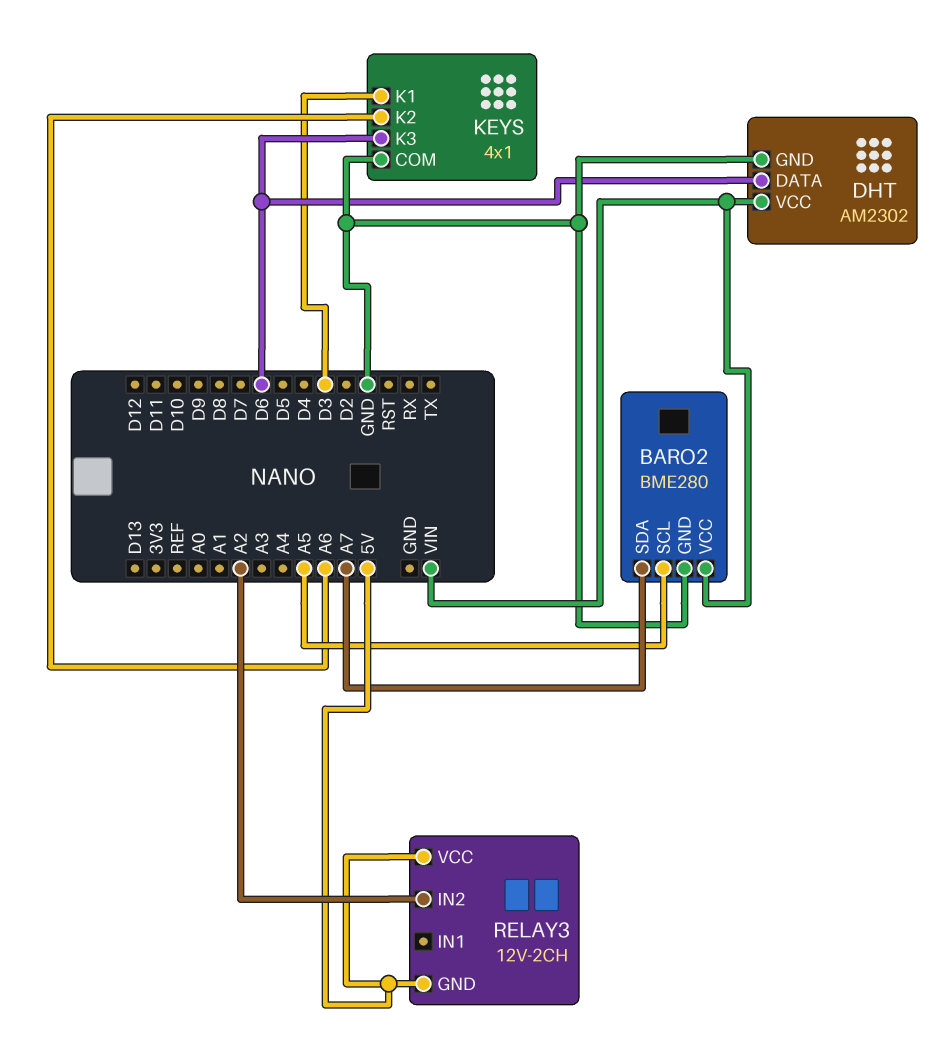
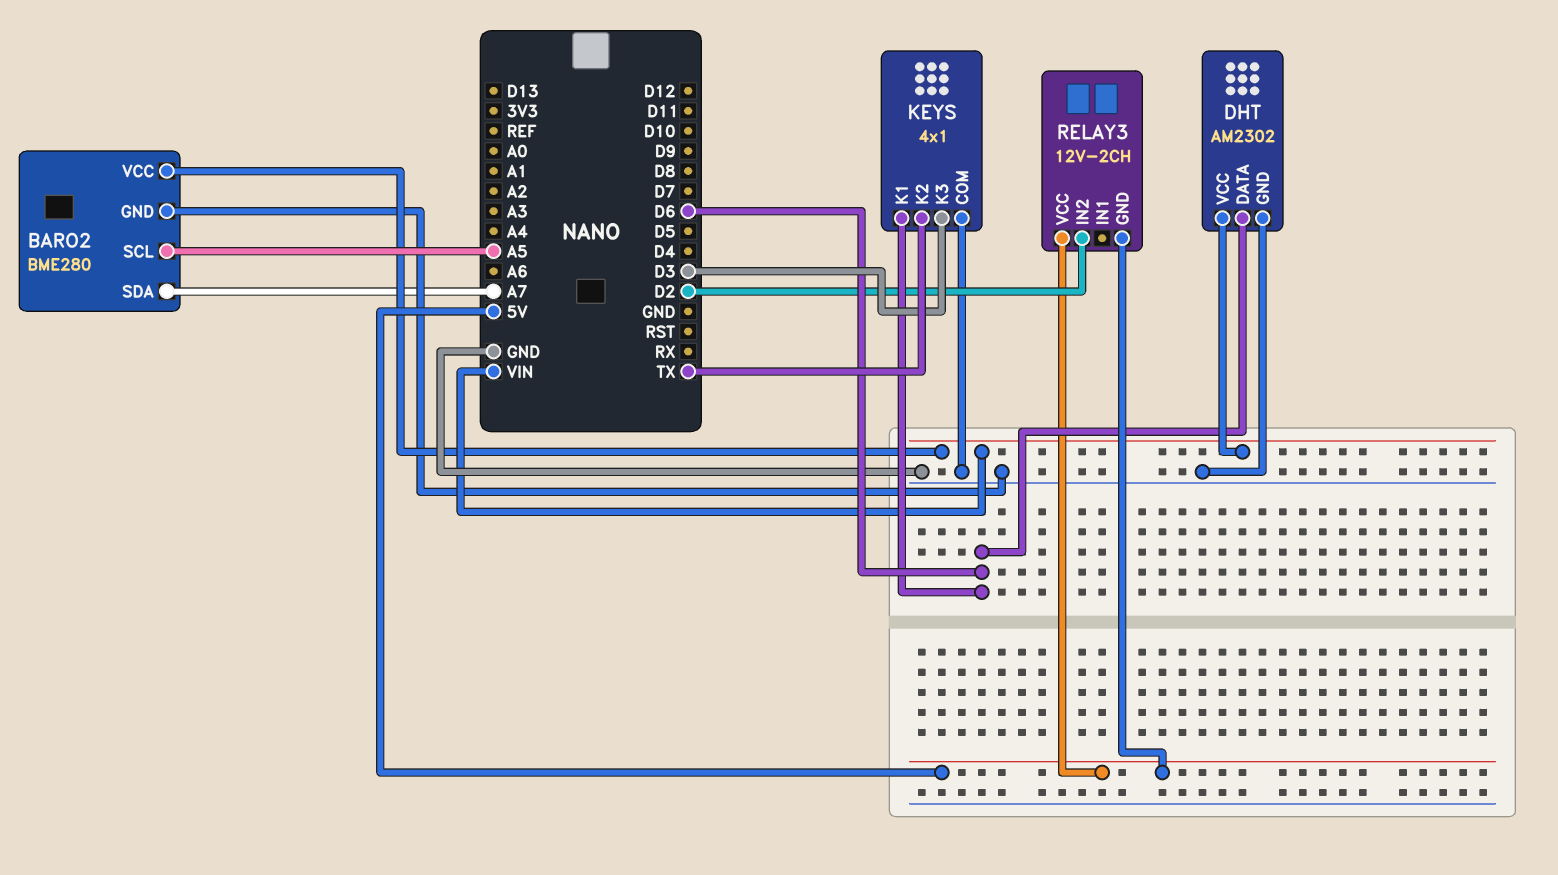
KEYS pin K1: D3 -> D6
KEYS pin K2: A6 -> TX
KEYS pin K3: D6 -> D3
RELAY3 pin IN2: A2 -> D2

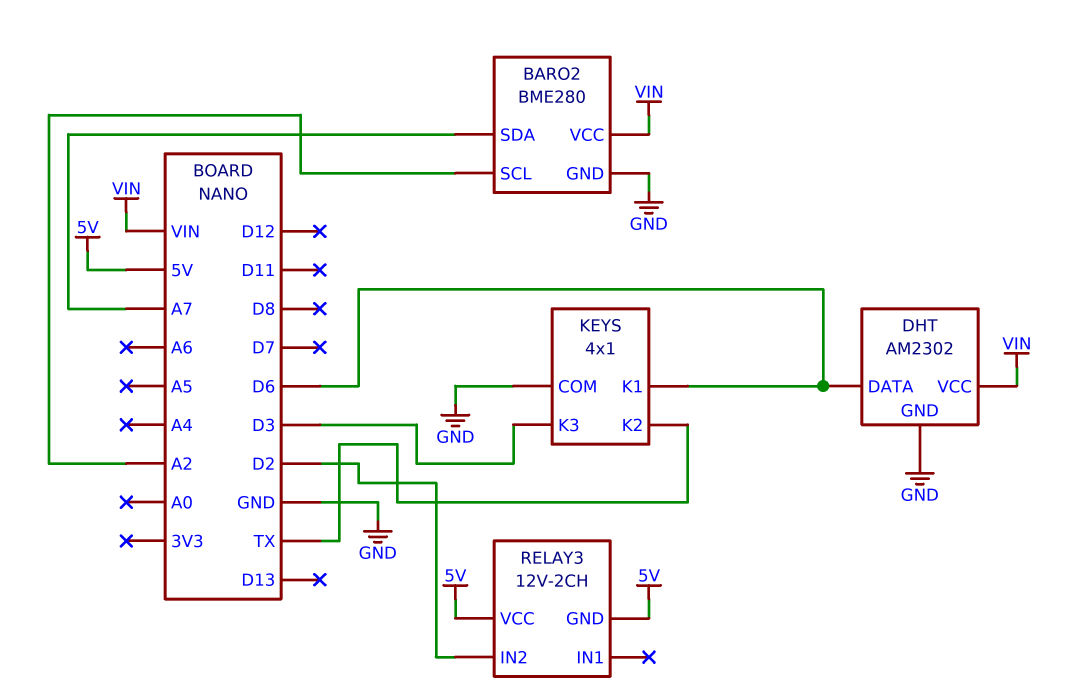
BARO2 pin SCL: A5 -> A2

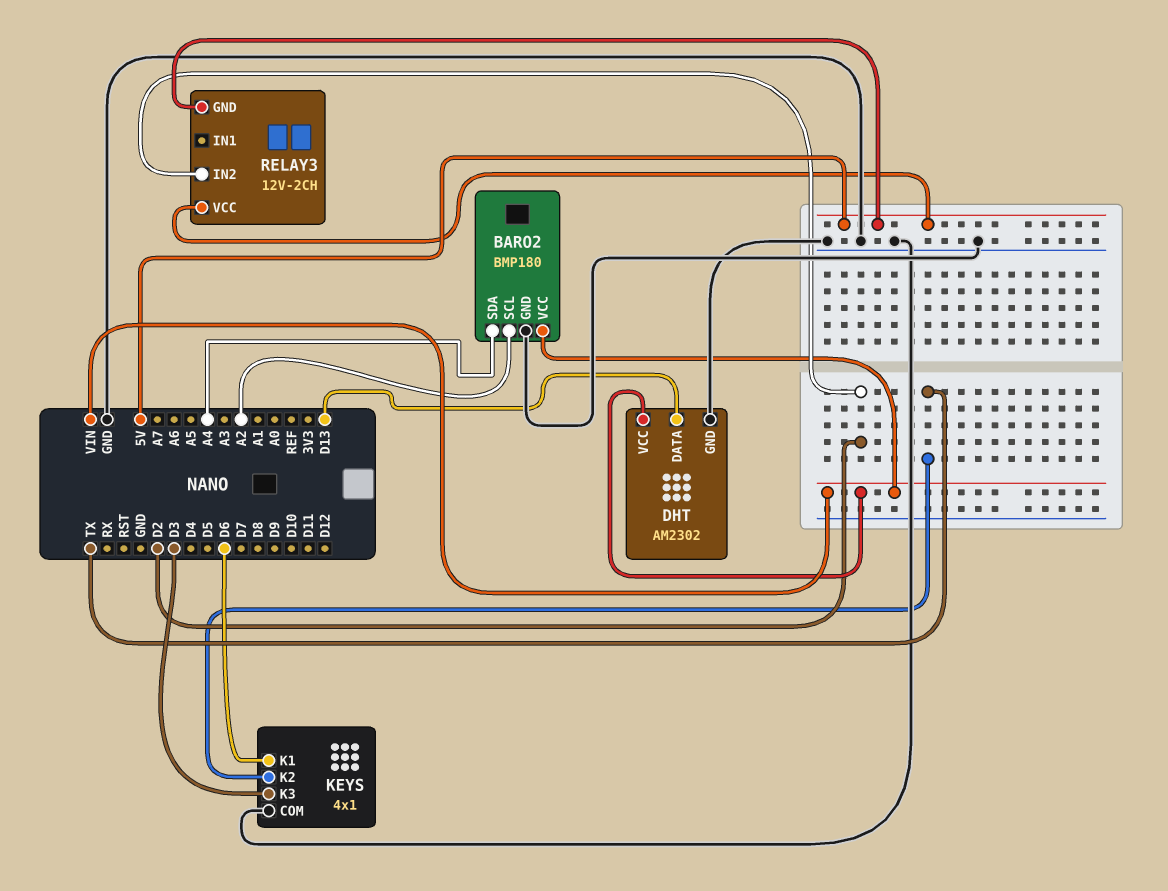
BARO2: BME280 -> BMP180
BARO2 pin SDA: A7 -> A4
DHT pin DATA: D6 -> D13

